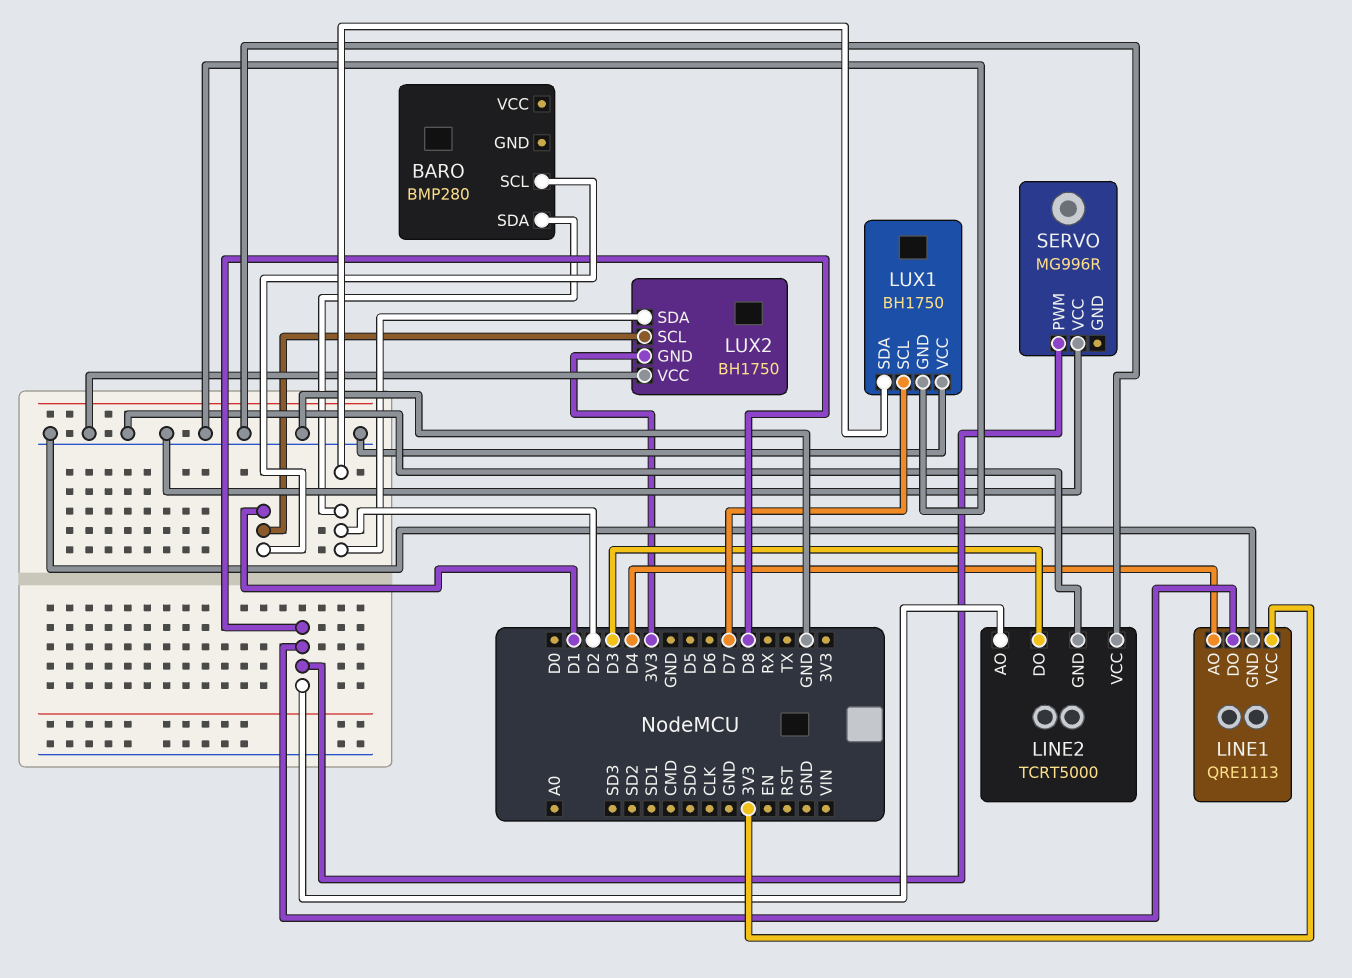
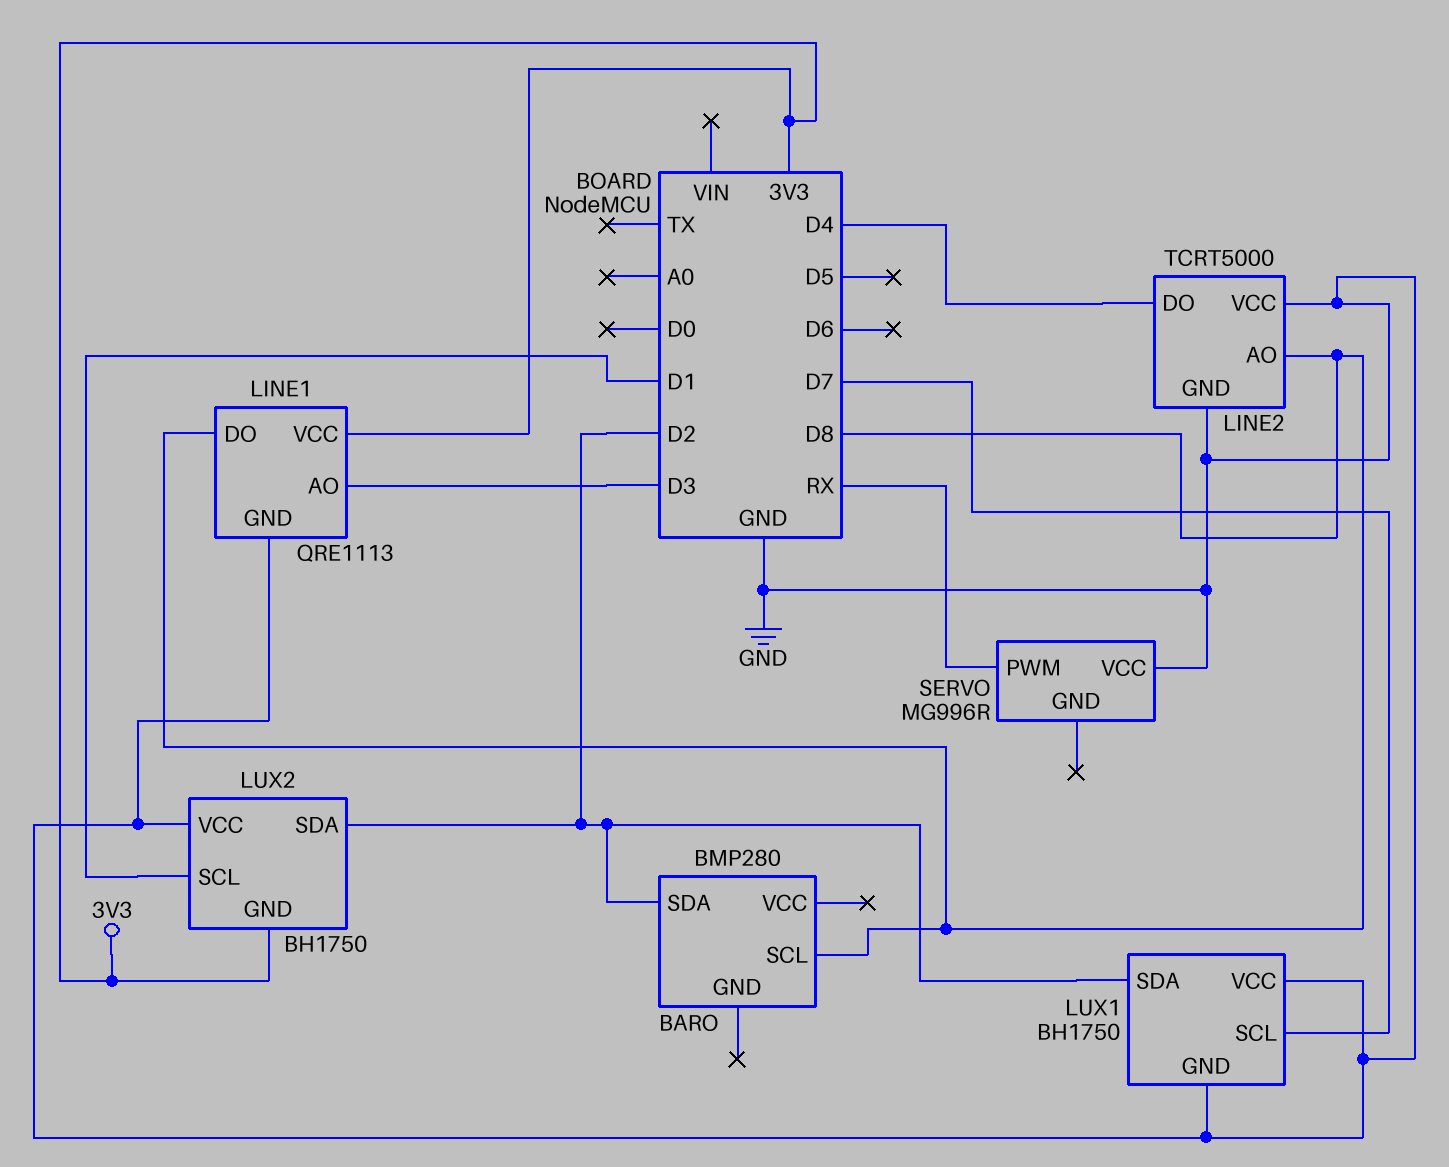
BARO pin SCL: D1 -> D8
LINE1 pin AO: D4 -> D3
LINE2 pin DO: D3 -> D4
SERVO pin PWM: D8 -> RX

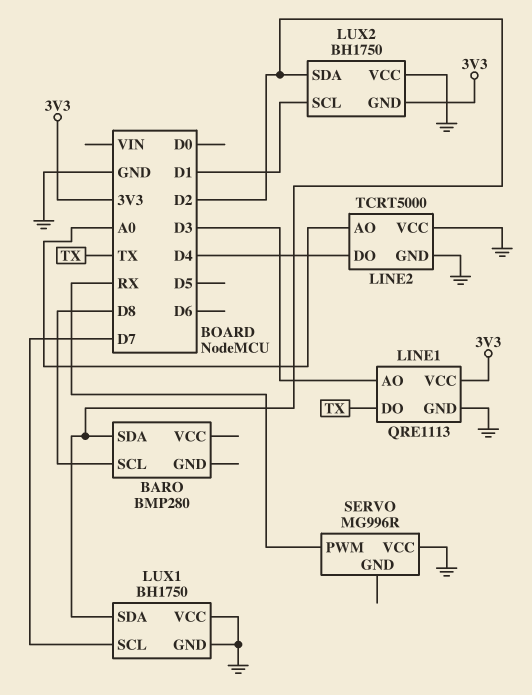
LINE1 pin DO: D8 -> TX
LINE2 pin AO: D8 -> A0

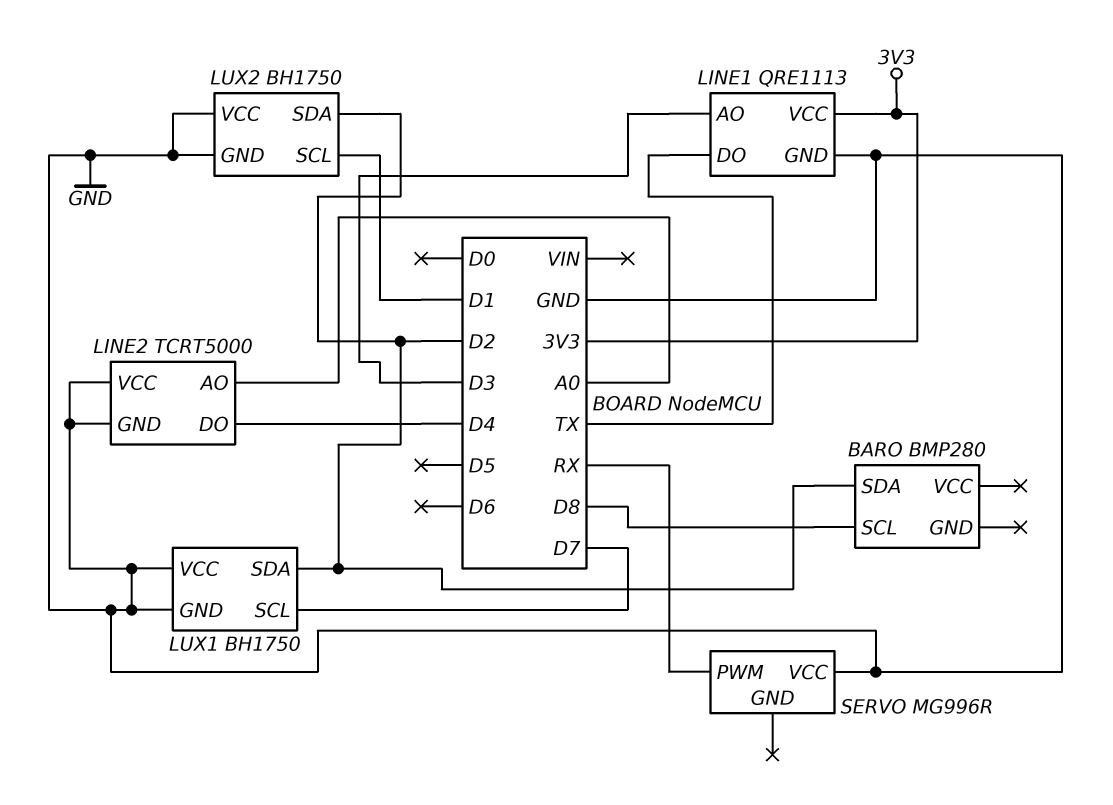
LUX2 pin GND: 3V3 -> GND

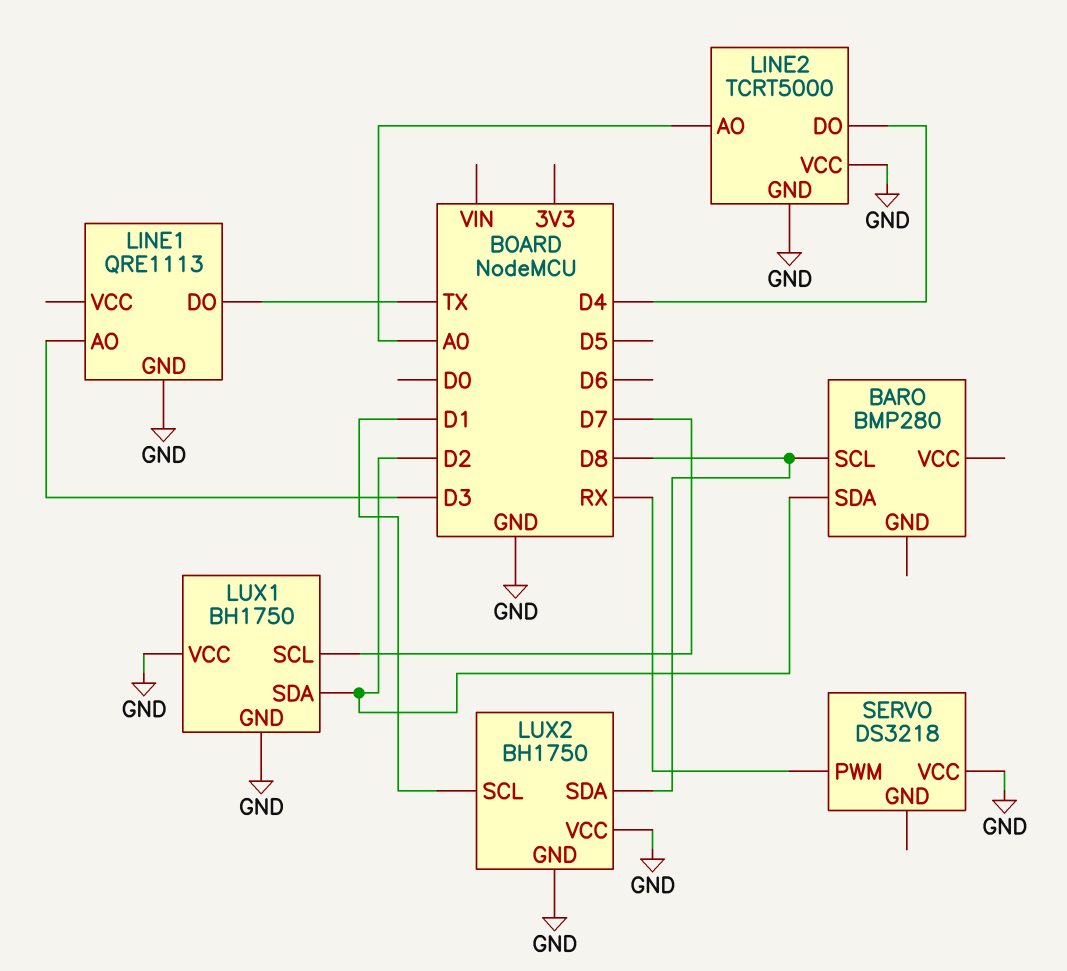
LINE1 pin VCC: 3V3 -> none
LUX2 pin SDA: D2 -> D8
SERVO: MG996R -> DS3218

